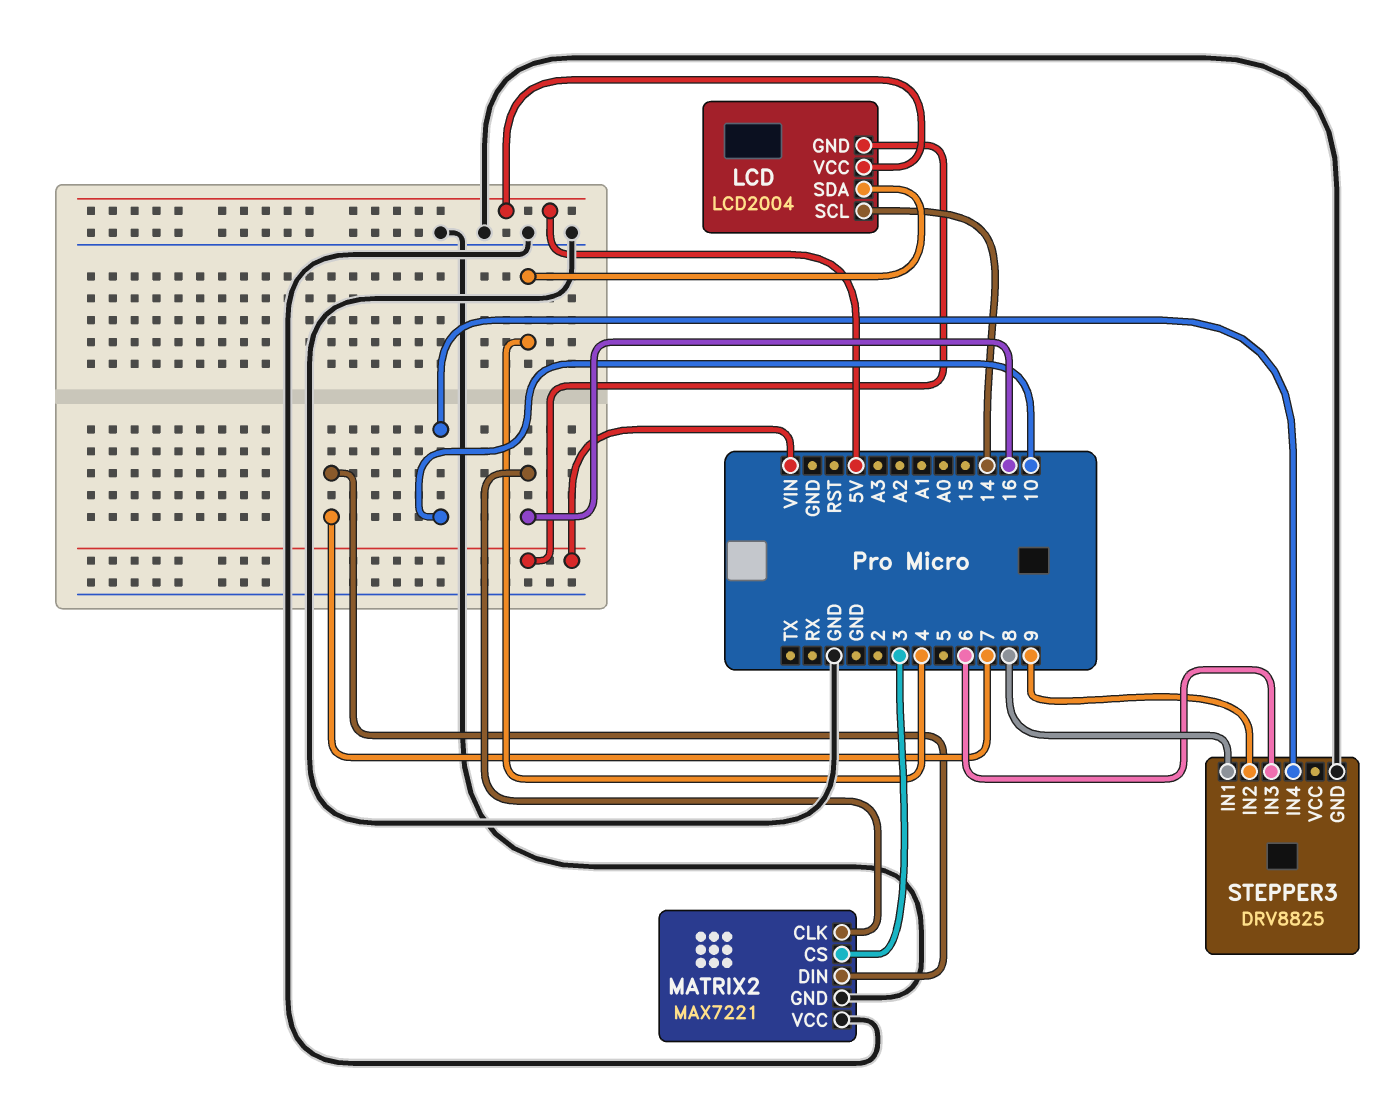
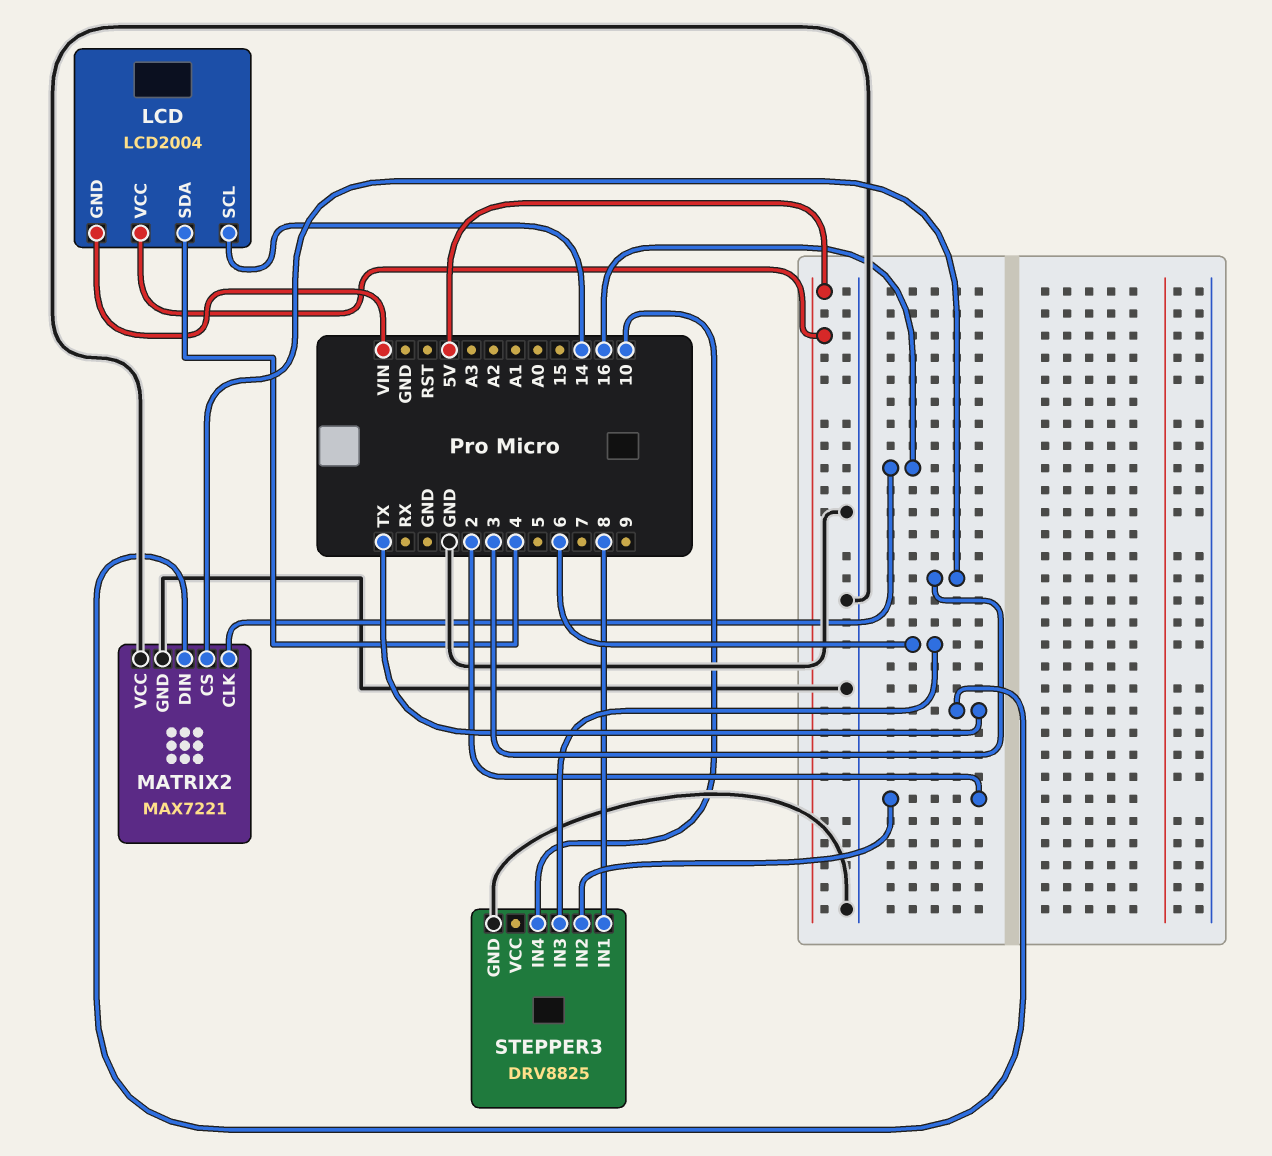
MATRIX2 pin DIN: 7 -> TX
STEPPER3 pin IN2: 9 -> 2

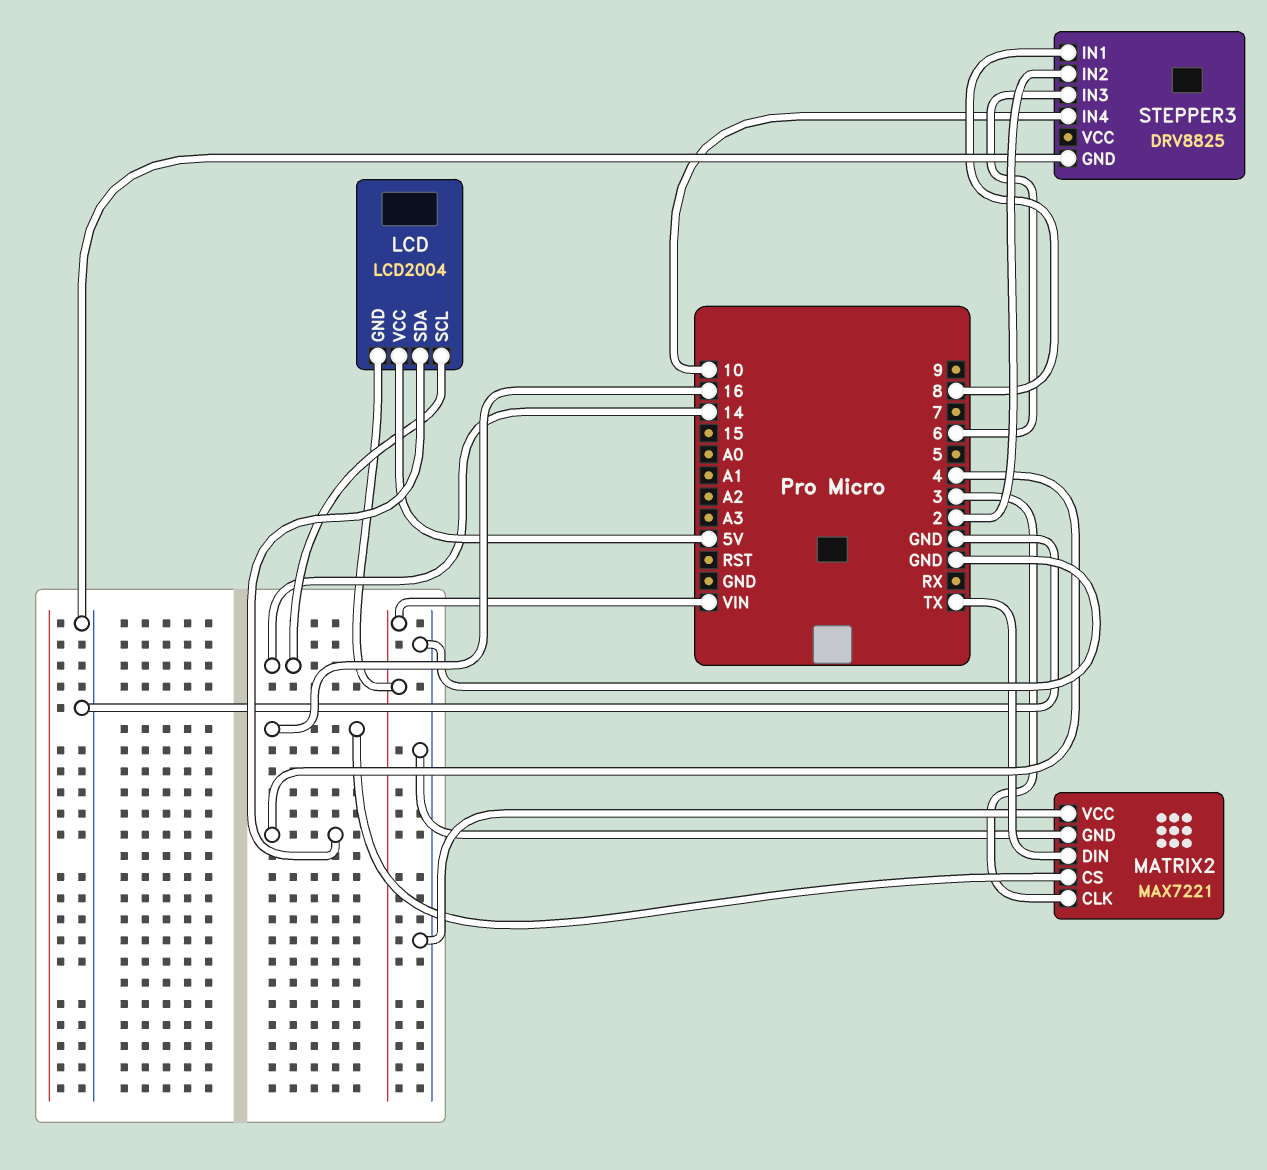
MATRIX2 pin CLK: 16 -> 3
MATRIX2 pin CS: 3 -> 16

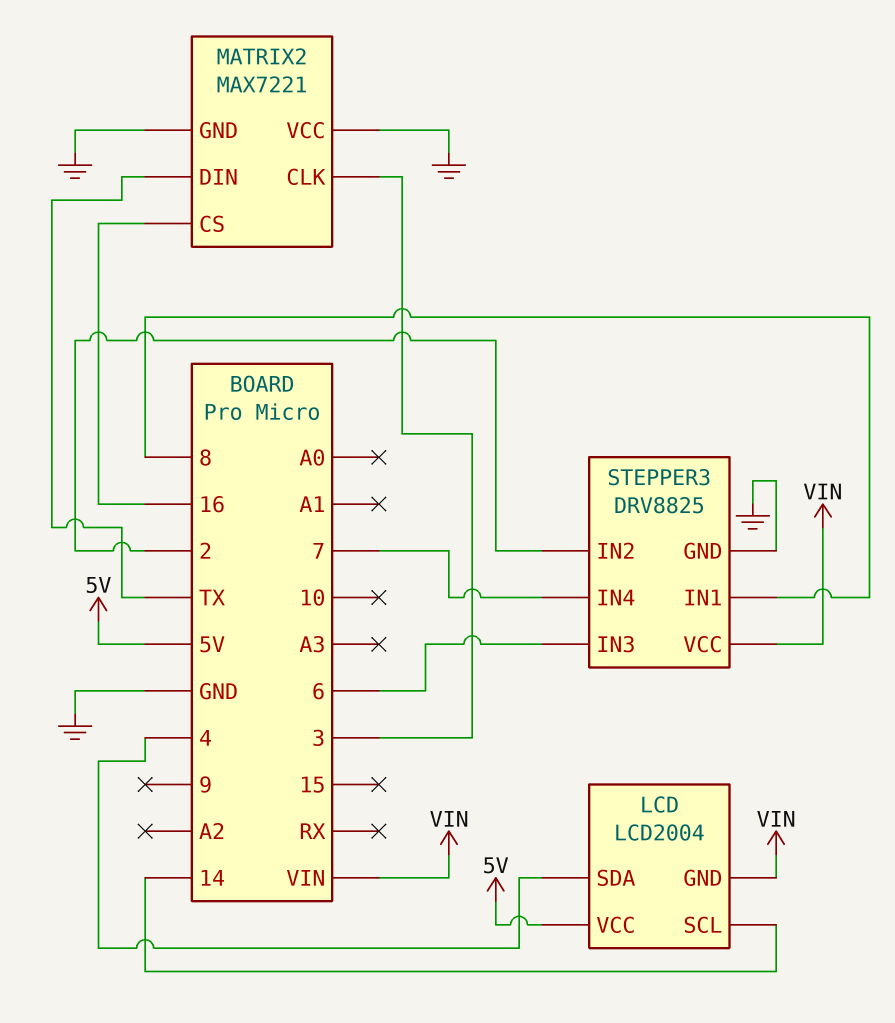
STEPPER3 pin IN4: 10 -> 7
STEPPER3 pin VCC: none -> VIN

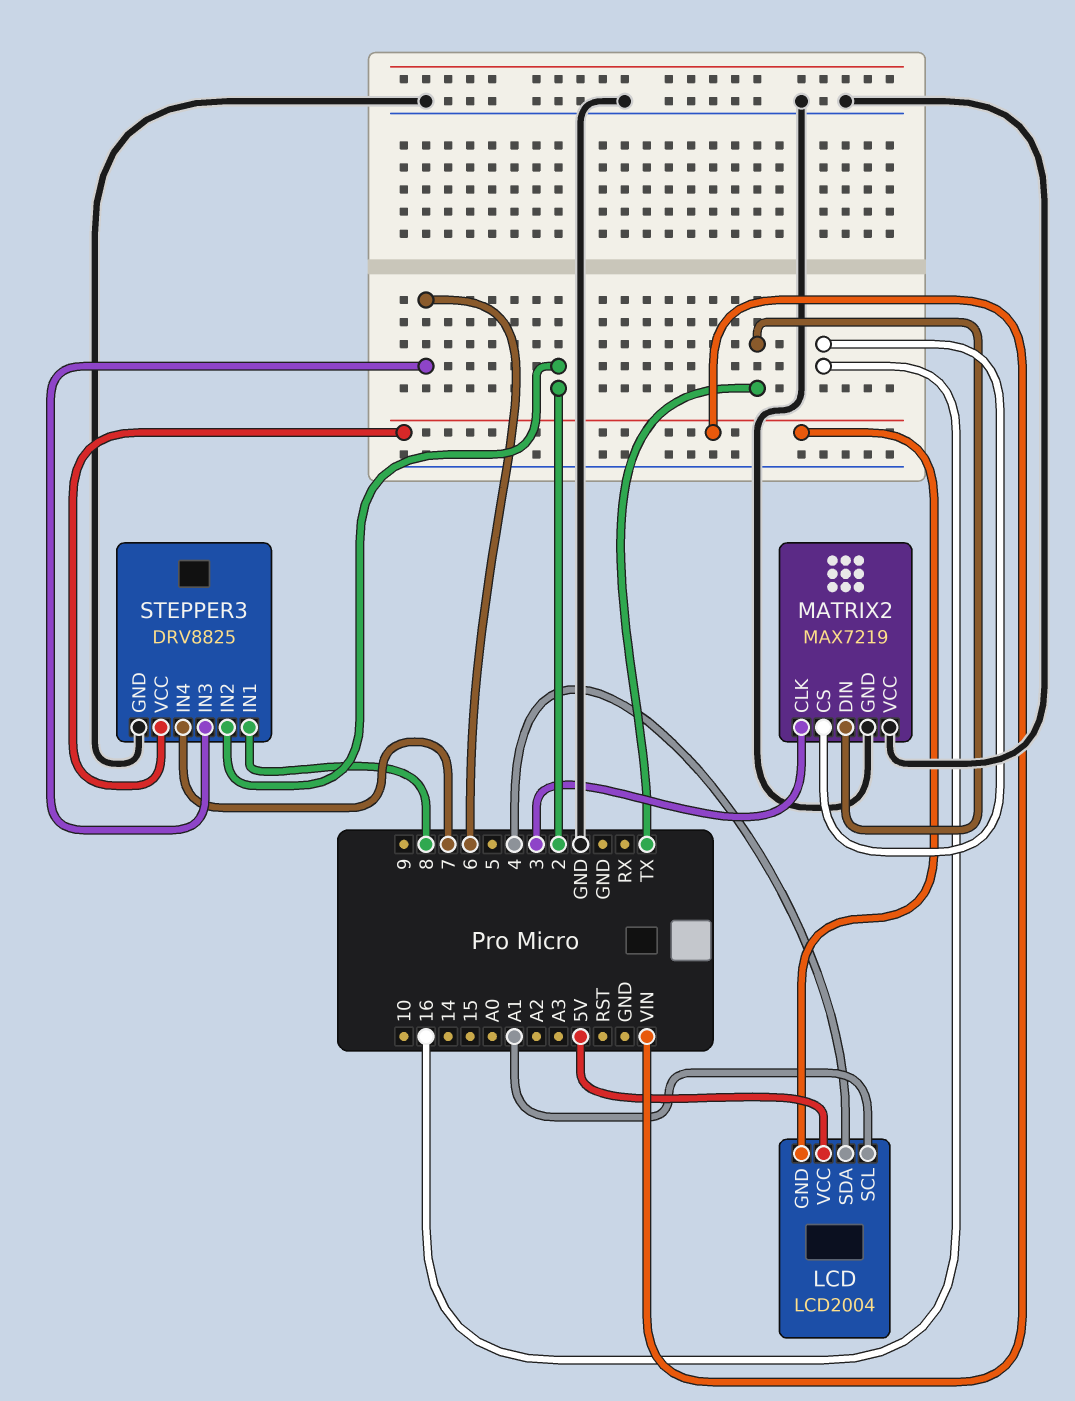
LCD pin SCL: 14 -> A1
MATRIX2: MAX7221 -> MAX7219

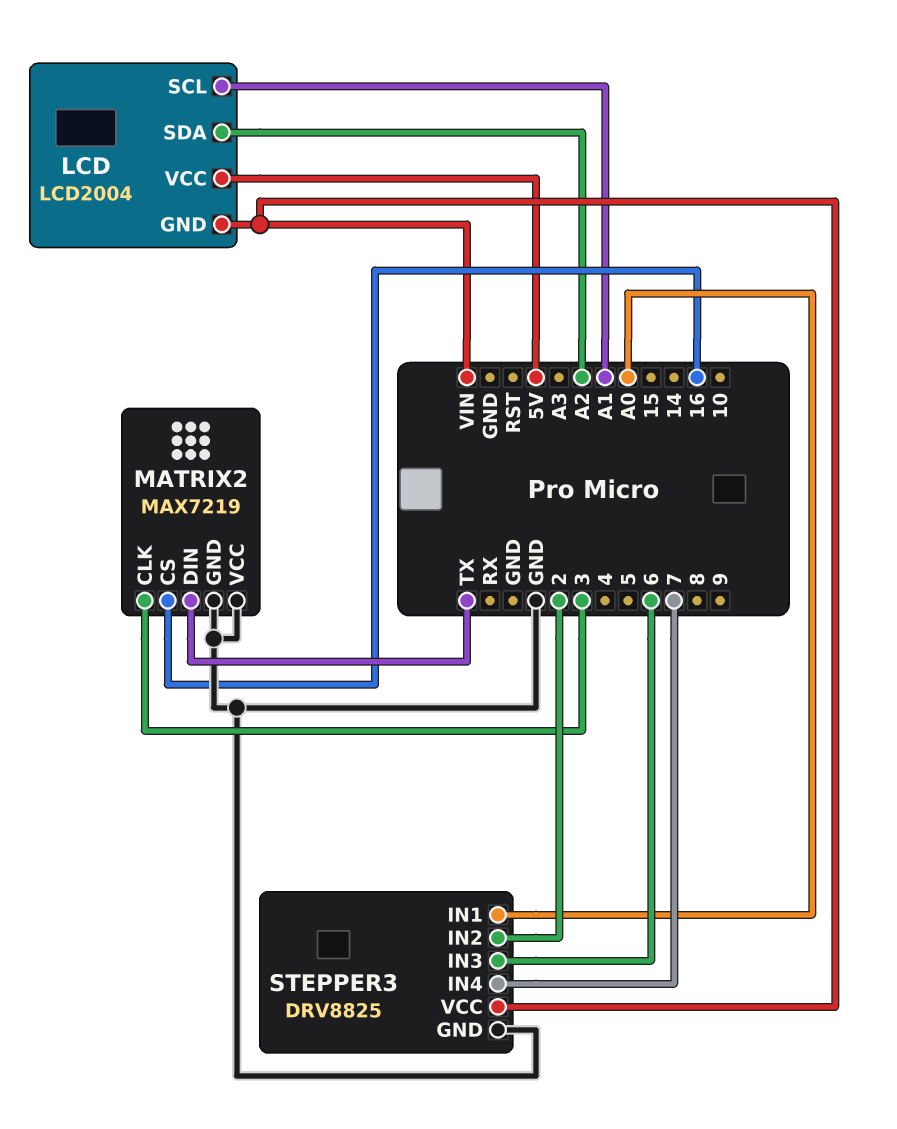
LCD pin SDA: 4 -> A2
STEPPER3 pin IN1: 8 -> A0

